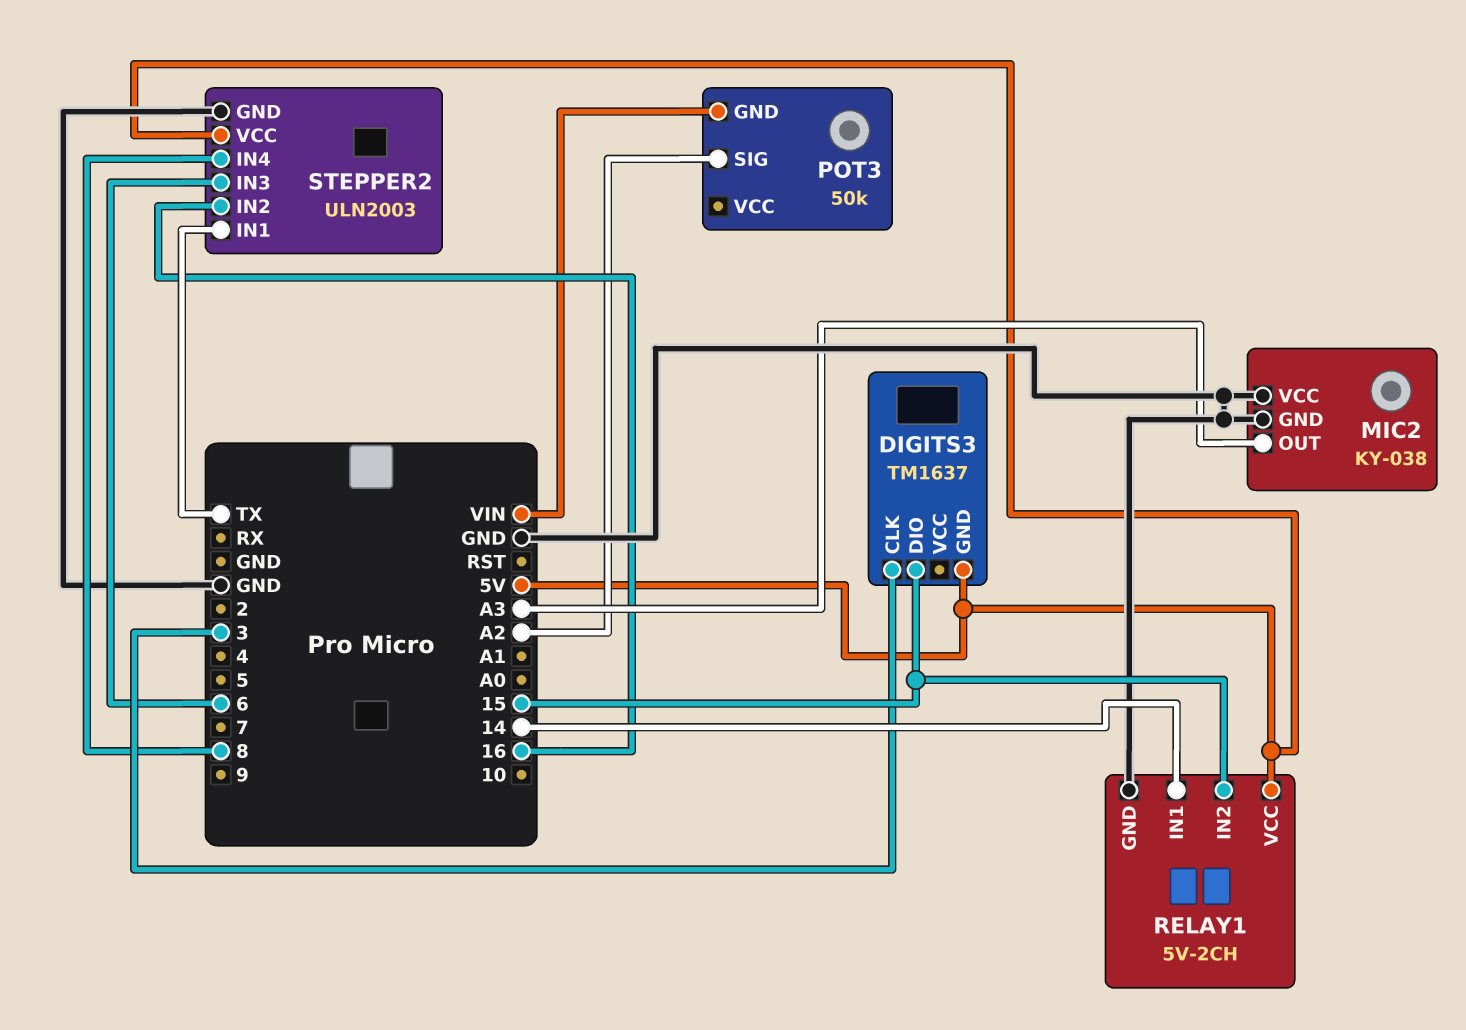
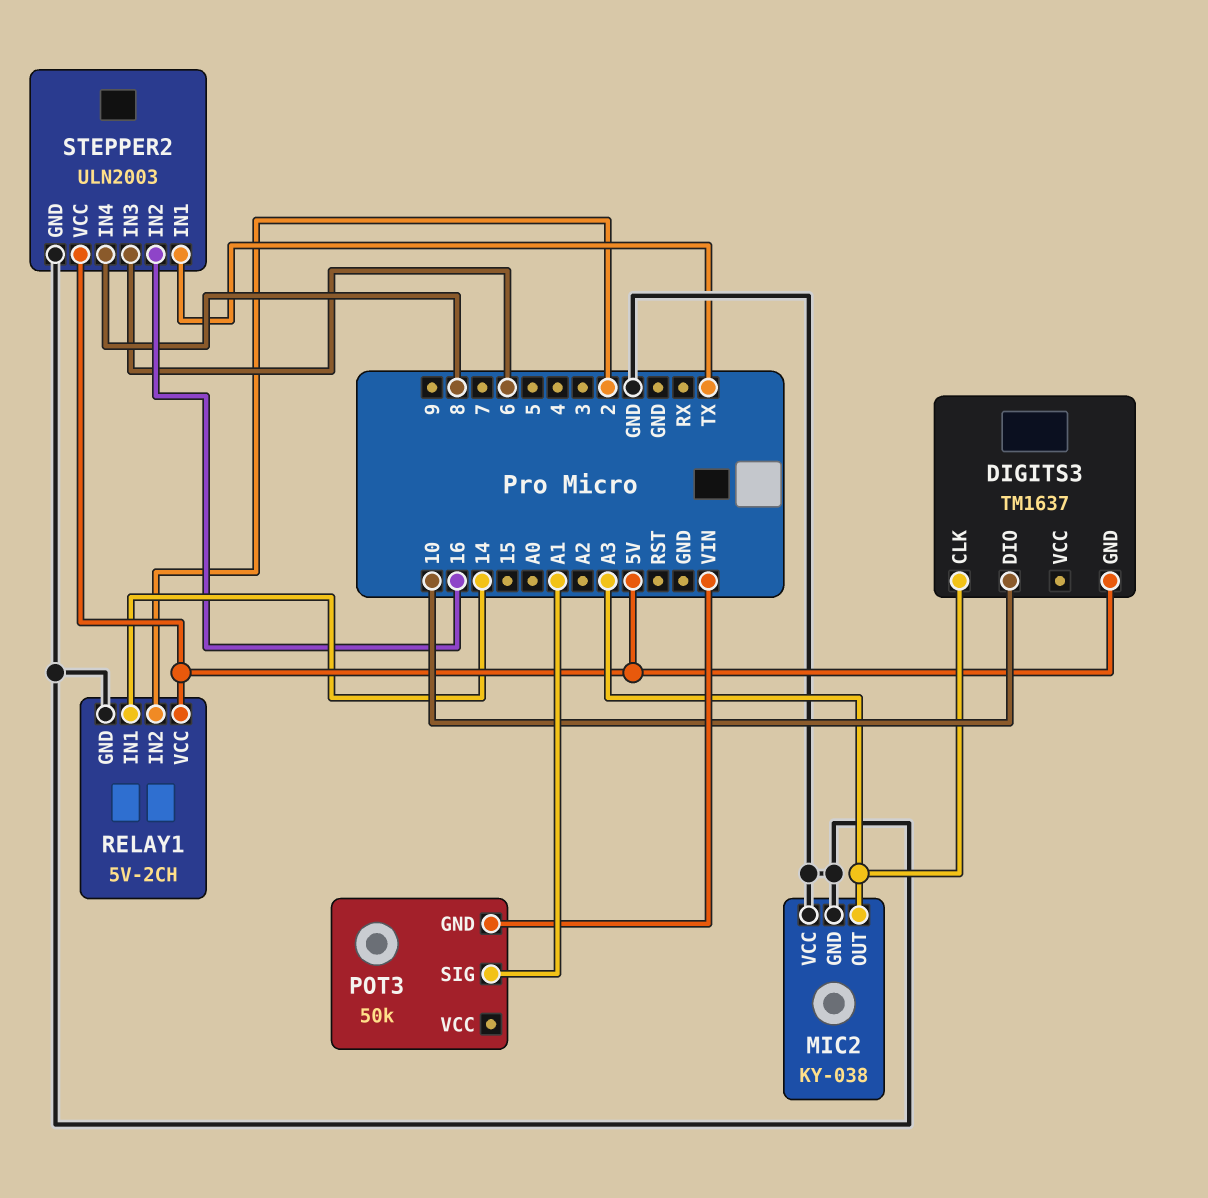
DIGITS3 pin CLK: 3 -> A3
DIGITS3 pin DIO: 15 -> 10
POT3 pin SIG: A2 -> A1
RELAY1 pin IN2: 15 -> 2

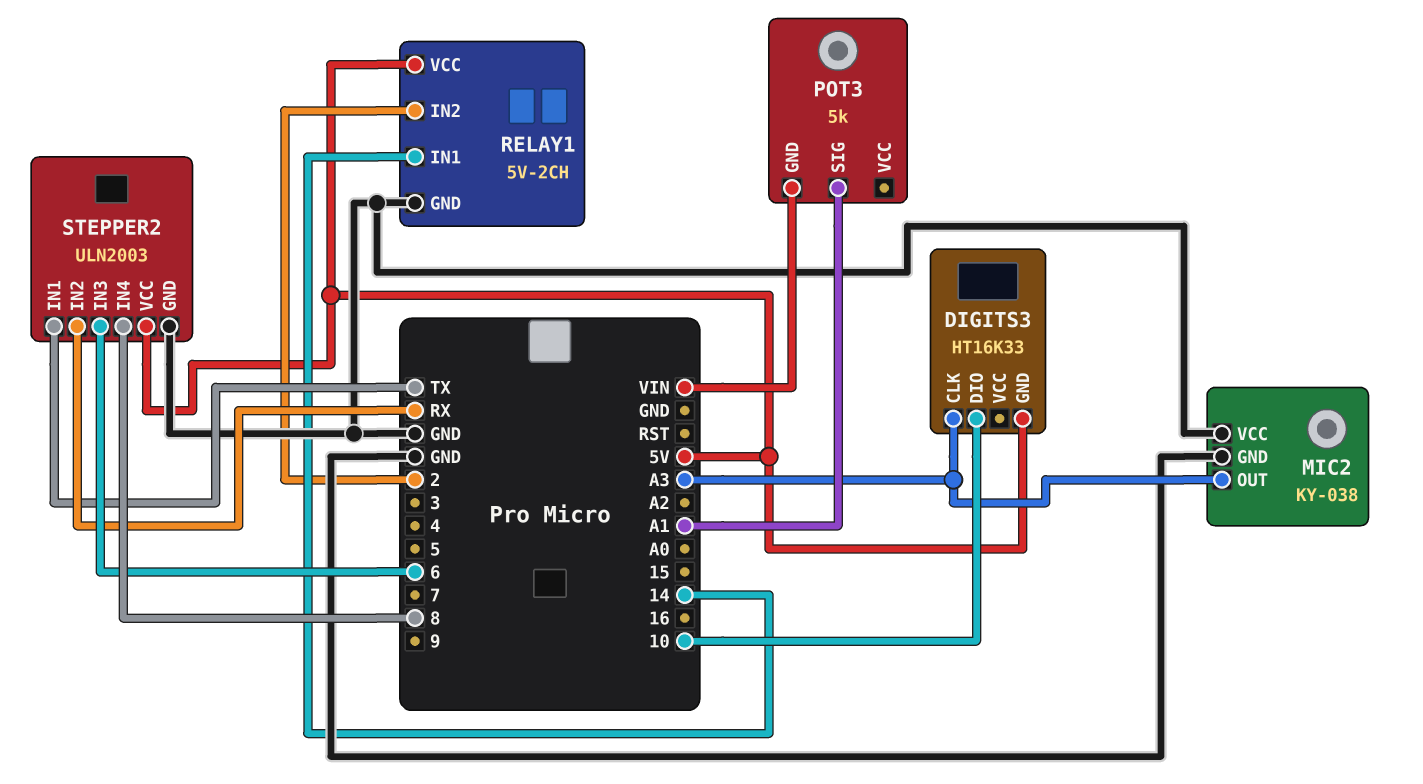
DIGITS3: TM1637 -> HT16K33
POT3: 50k -> 5k
STEPPER2 pin IN2: 16 -> RX

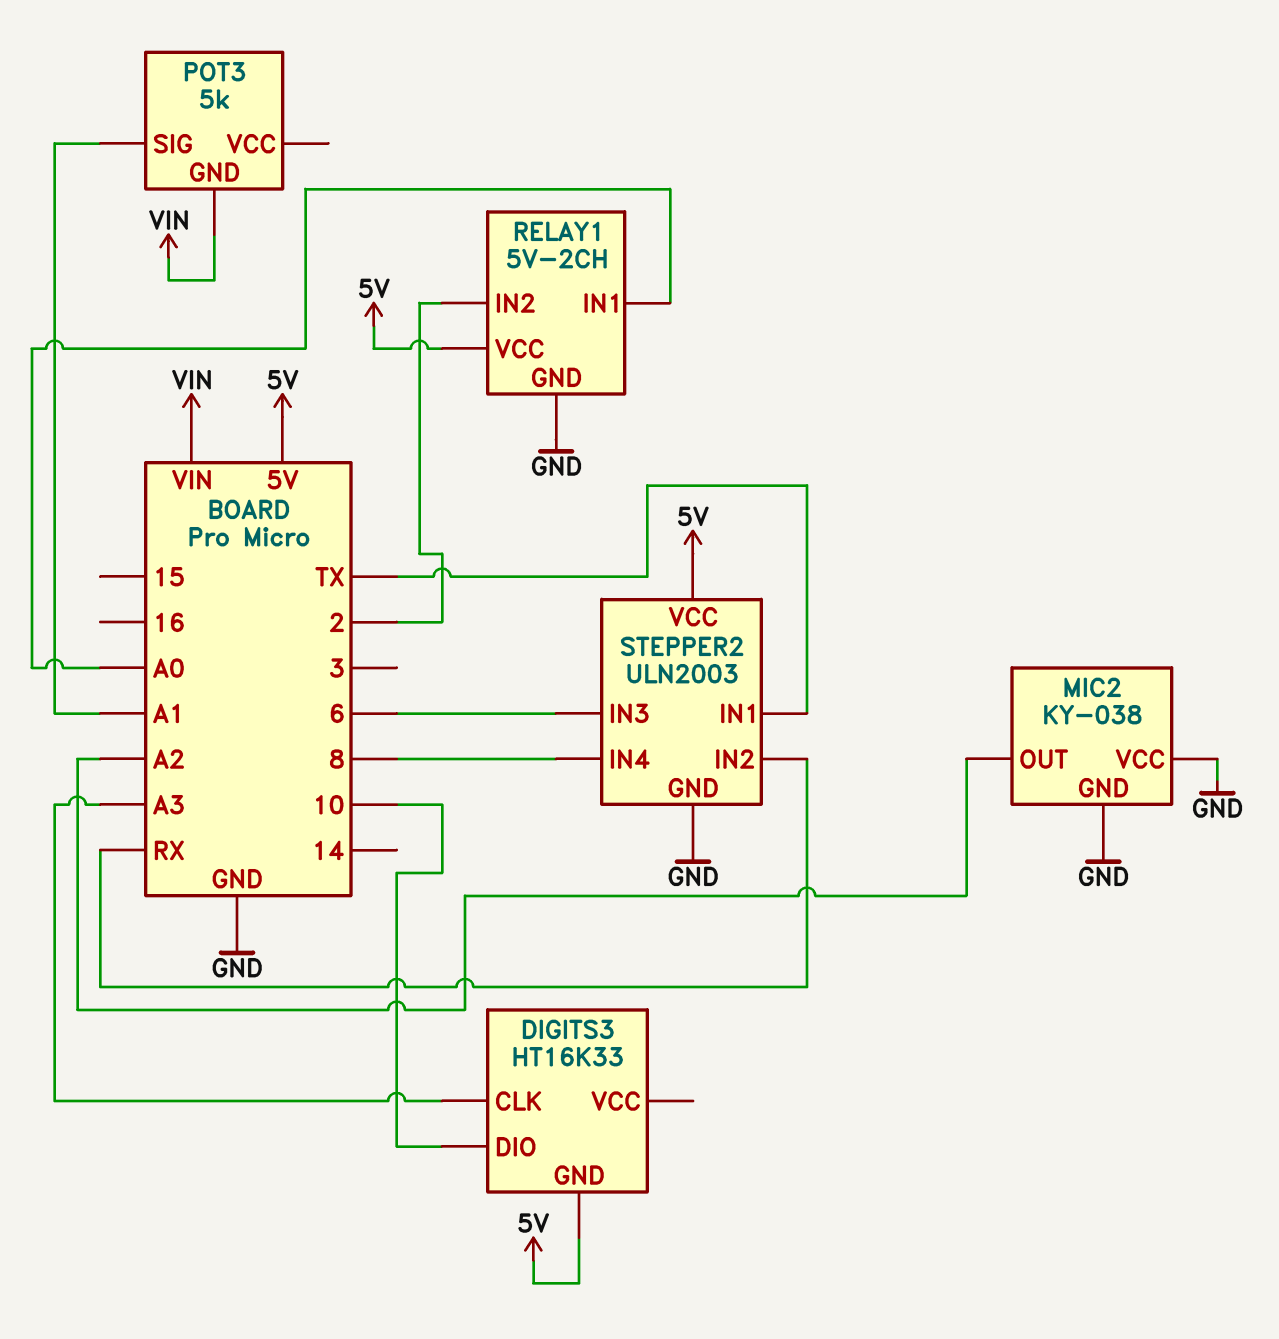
MIC2 pin OUT: A3 -> A2
RELAY1 pin IN1: 14 -> A0

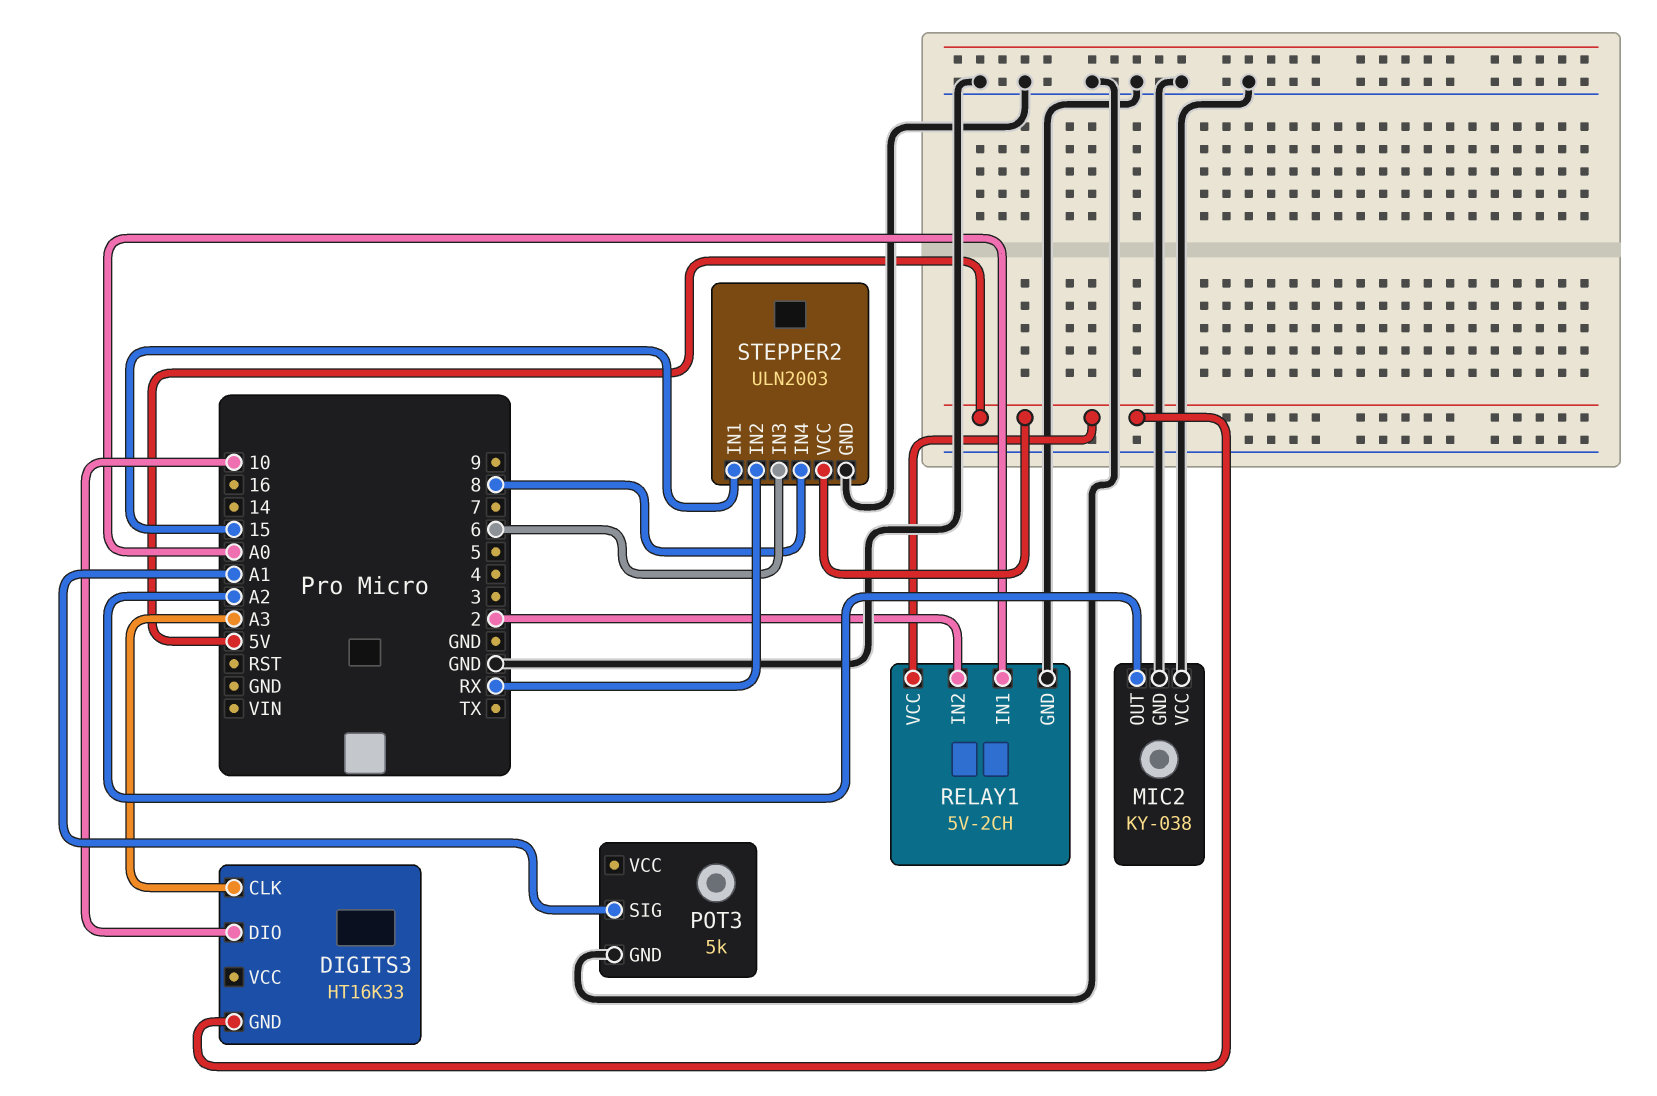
POT3 pin GND: VIN -> GND
STEPPER2 pin IN1: TX -> 15

